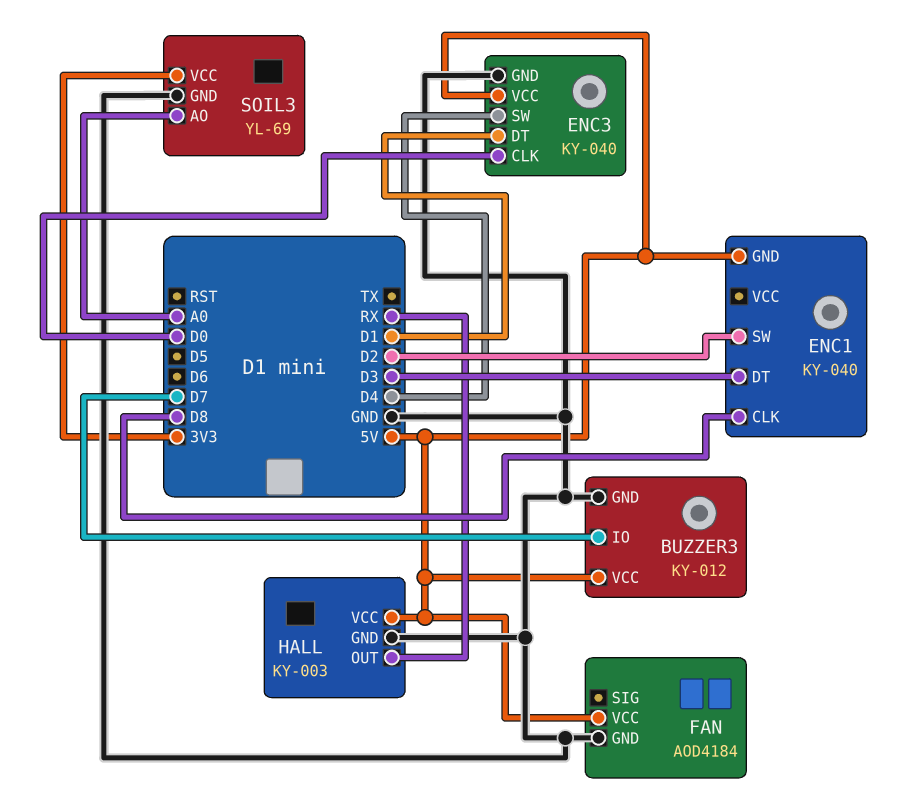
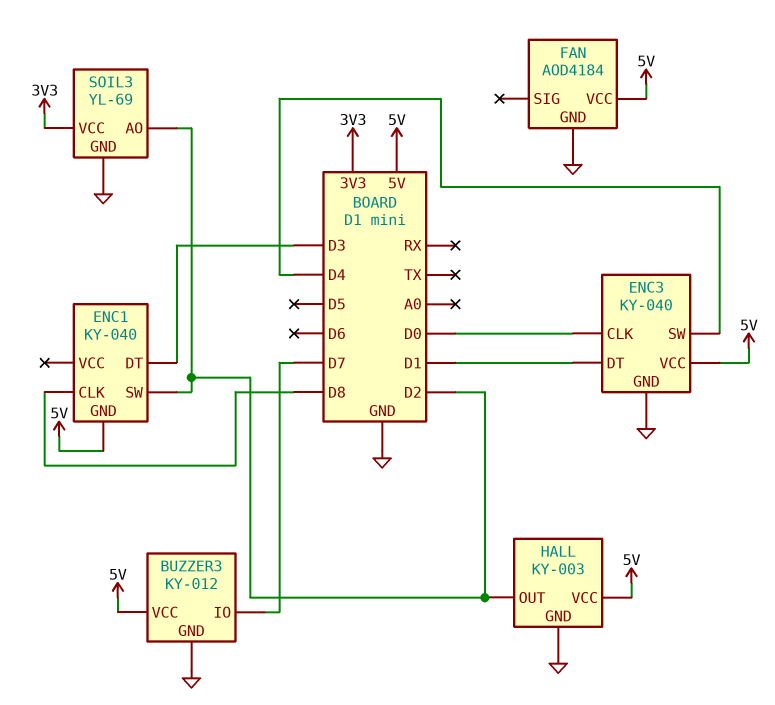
HALL pin OUT: RX -> D2
SOIL3 pin AO: A0 -> D2

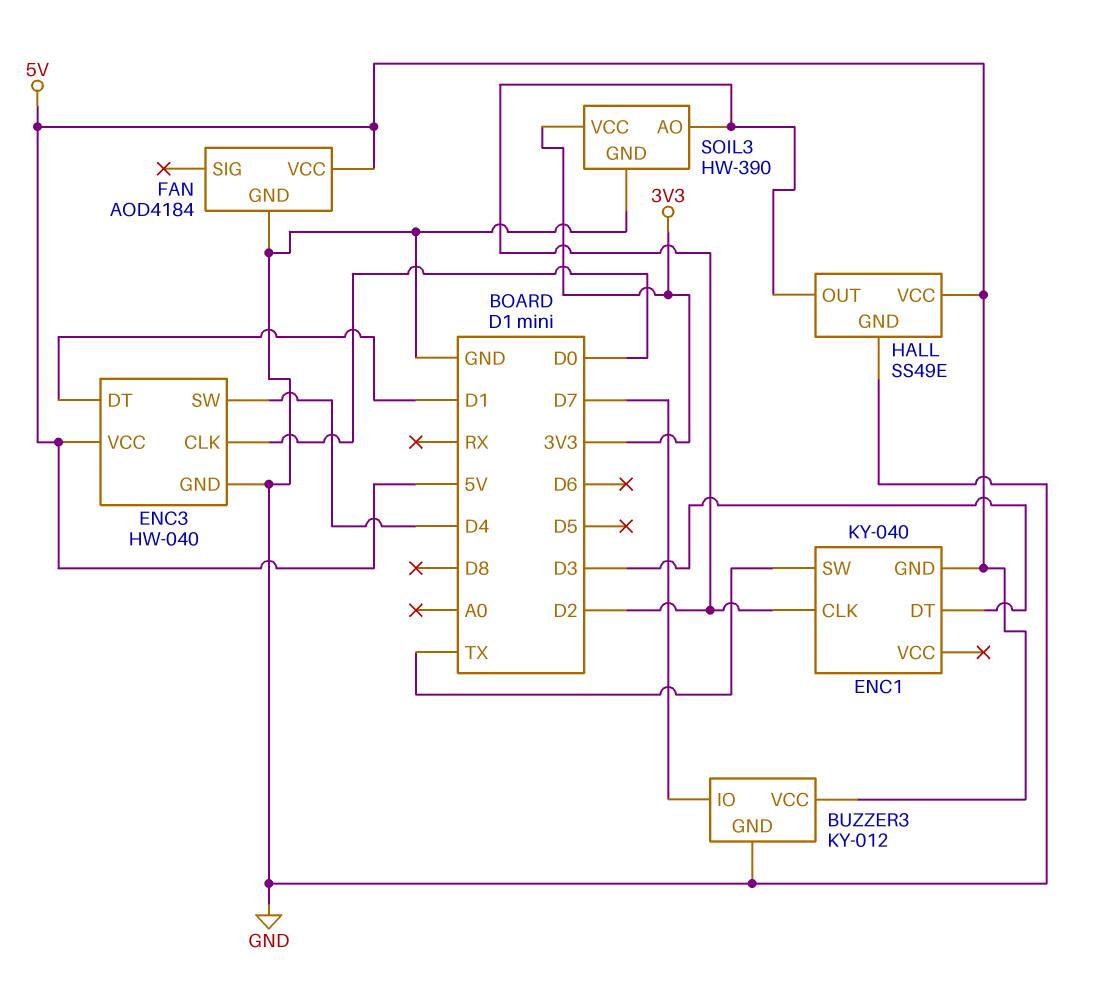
ENC1 pin CLK: D8 -> D2
ENC1 pin SW: D2 -> TX
ENC3: KY-040 -> HW-040
HALL: KY-003 -> SS49E
SOIL3: YL-69 -> HW-390

